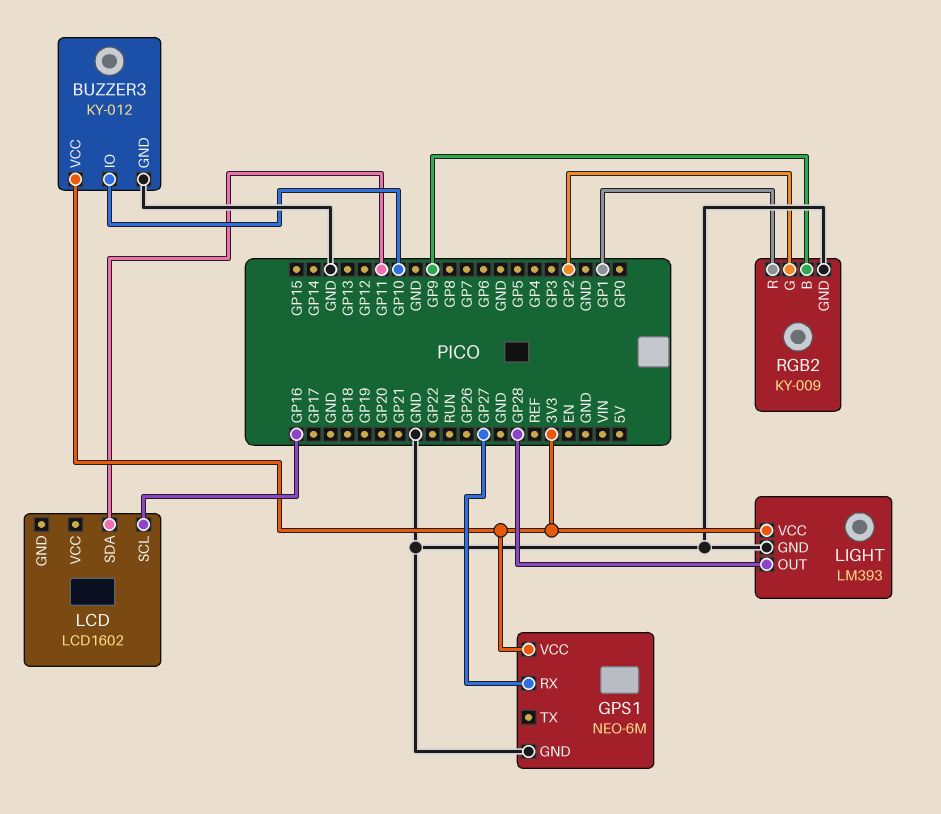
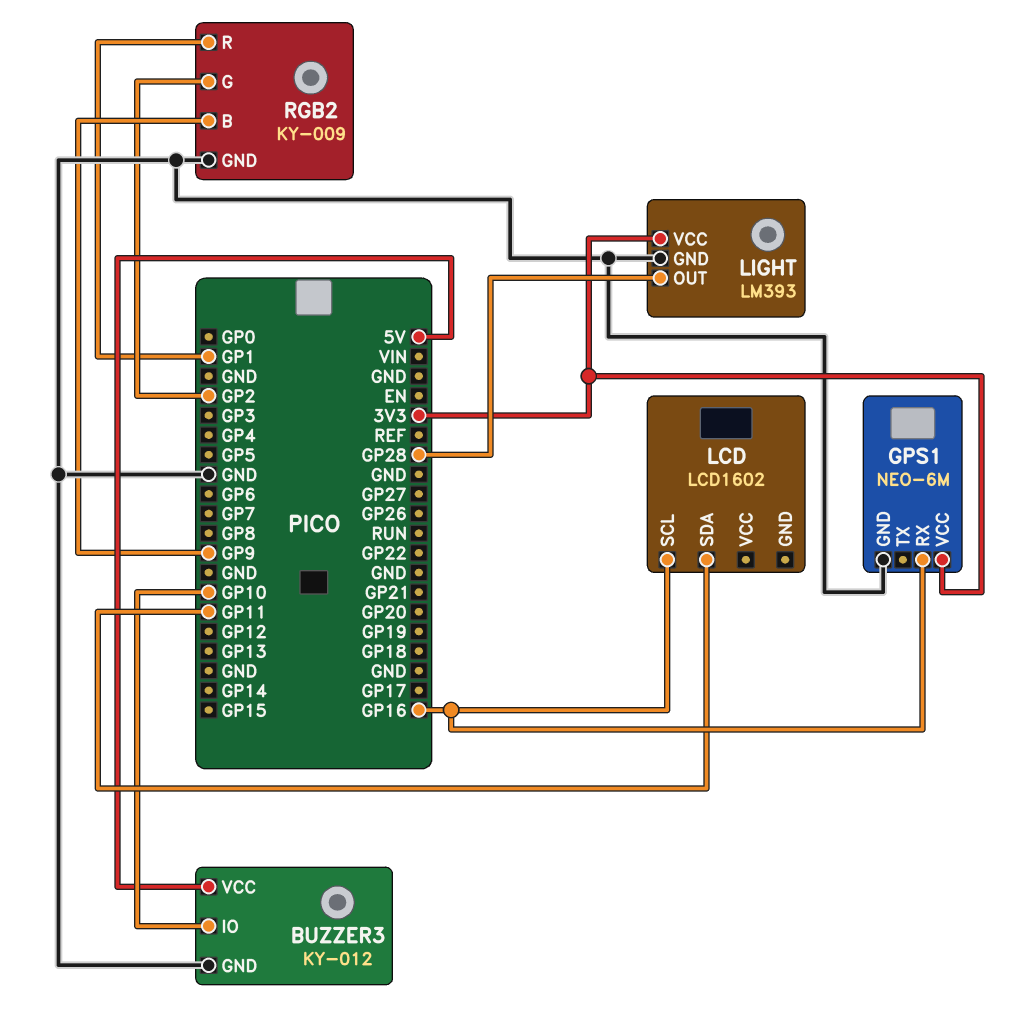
BUZZER3 pin VCC: 3V3 -> 5V
GPS1 pin RX: GP27 -> GP16

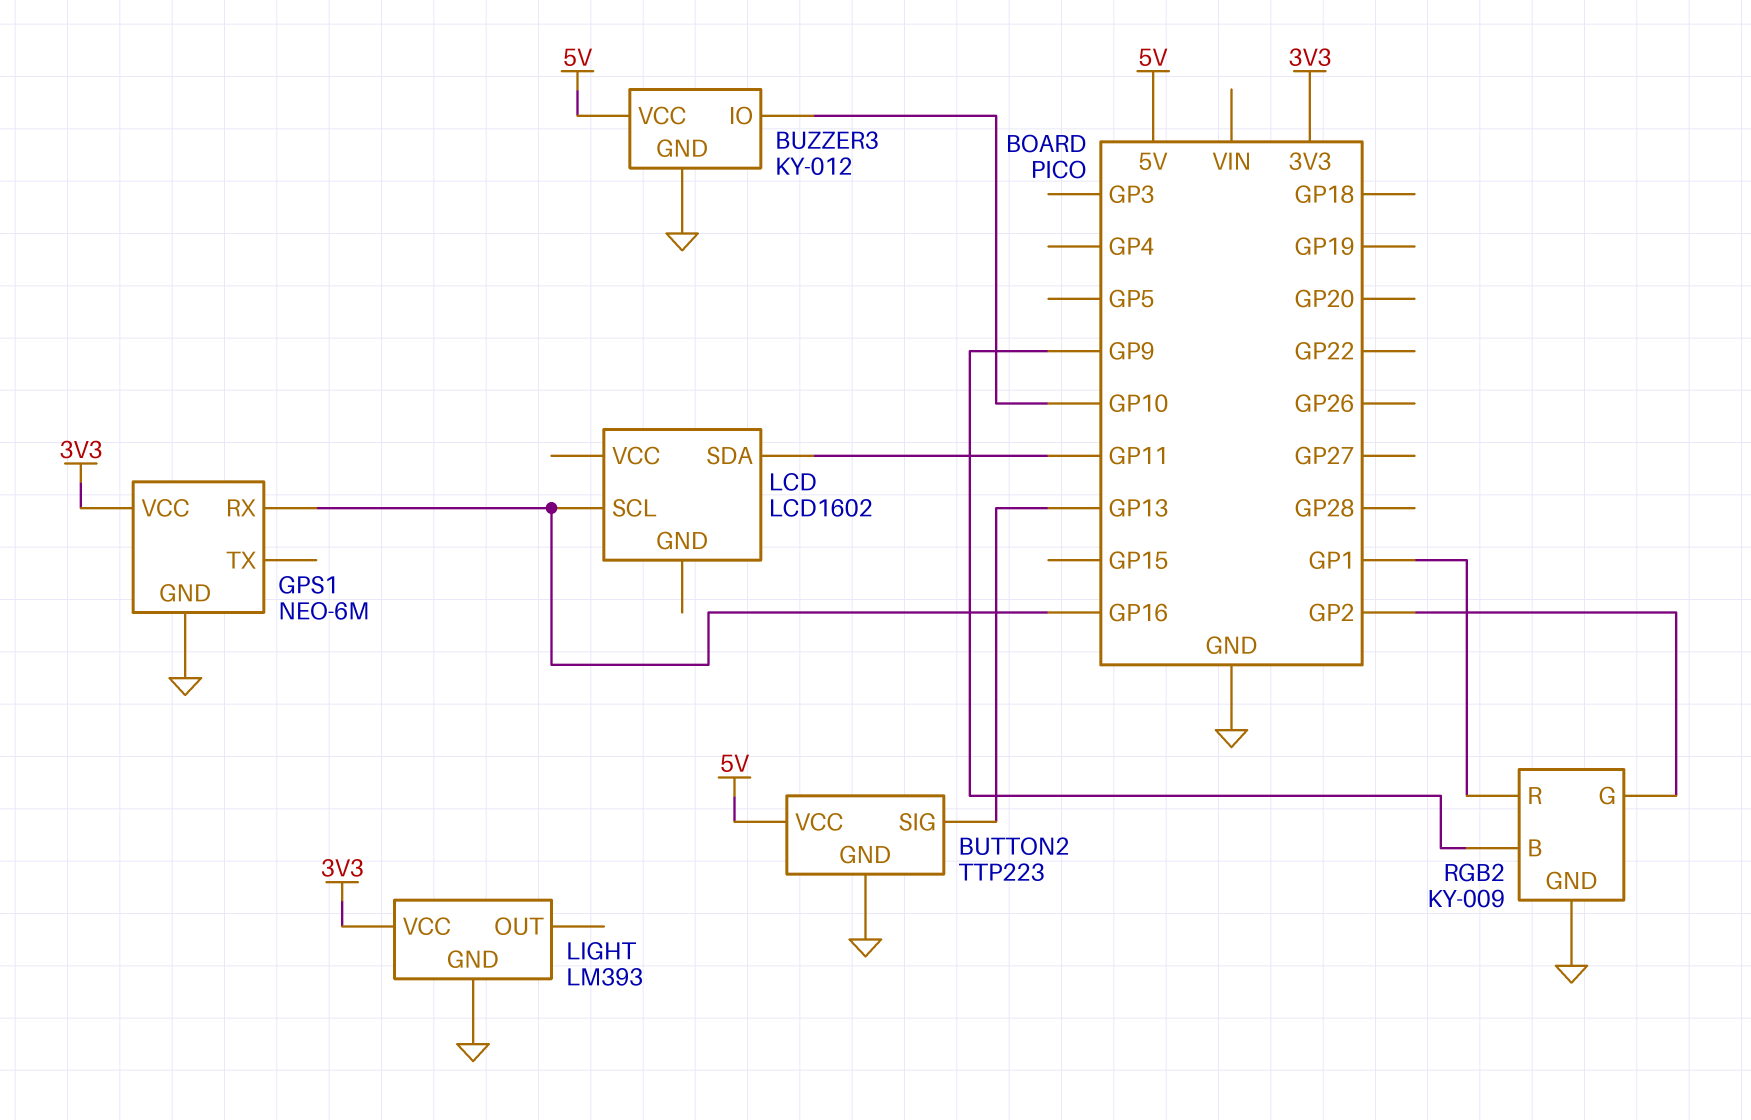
BUTTON2: none -> TTP223
BUTTON2 pin GND: none -> GND
BUTTON2 pin SIG: none -> GP13
BUTTON2 pin VCC: none -> 5V
LIGHT pin OUT: GP28 -> none

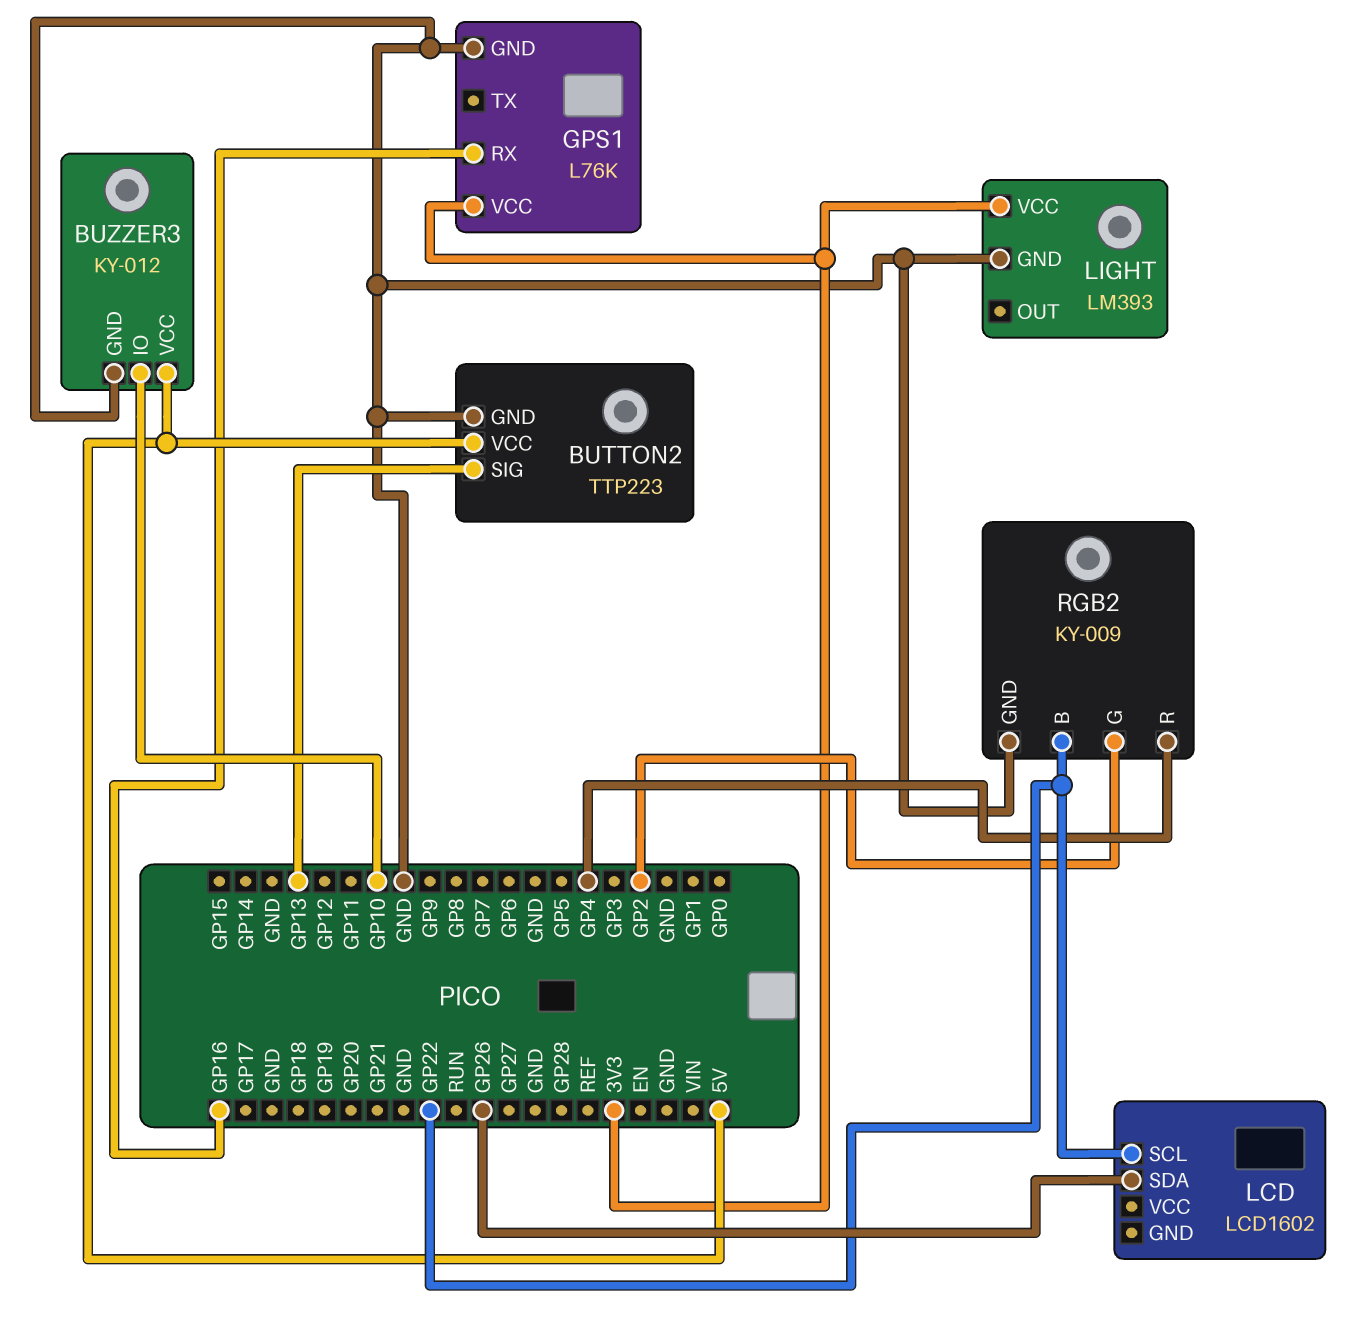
GPS1: NEO-6M -> L76K
LCD pin SCL: GP16 -> GP22
LCD pin SDA: GP11 -> GP26
RGB2 pin B: GP9 -> GP22
RGB2 pin R: GP1 -> GP4

